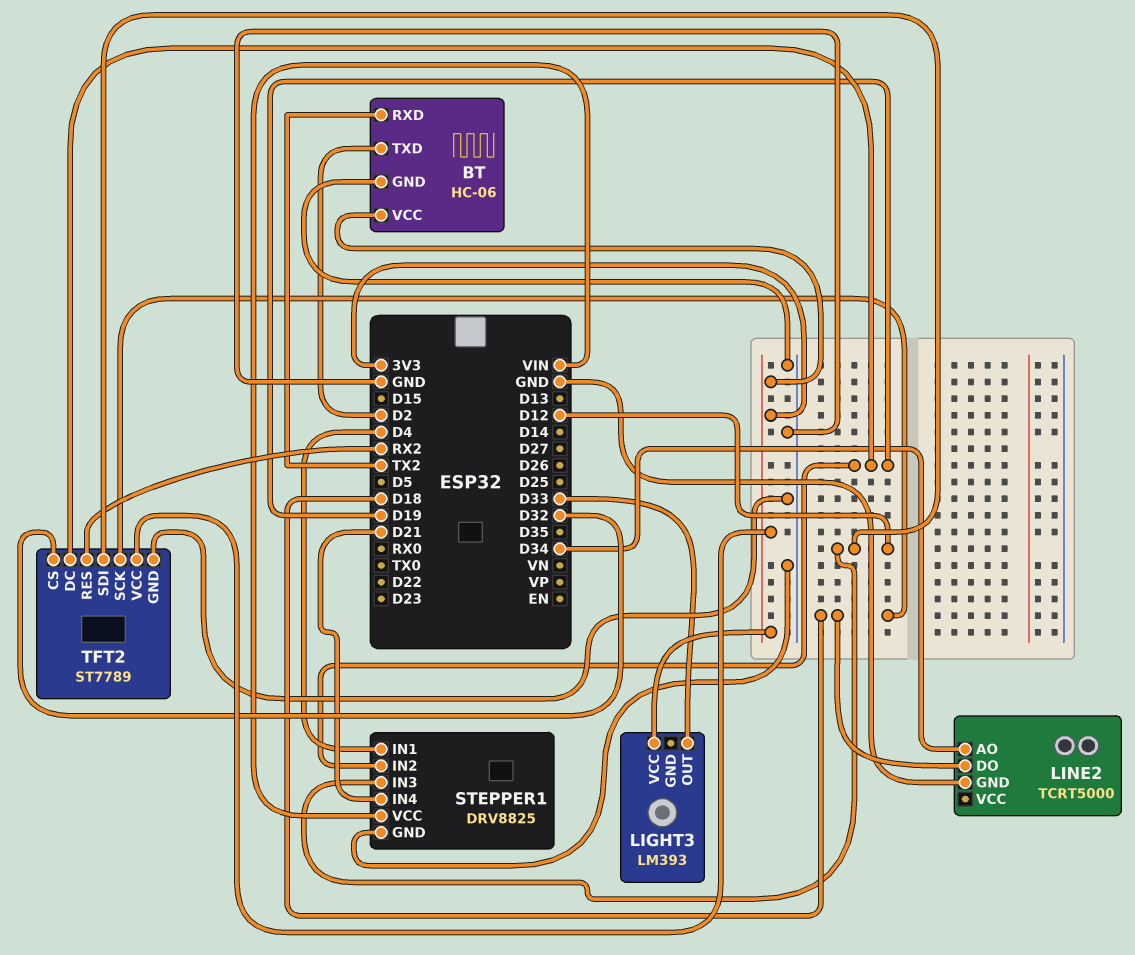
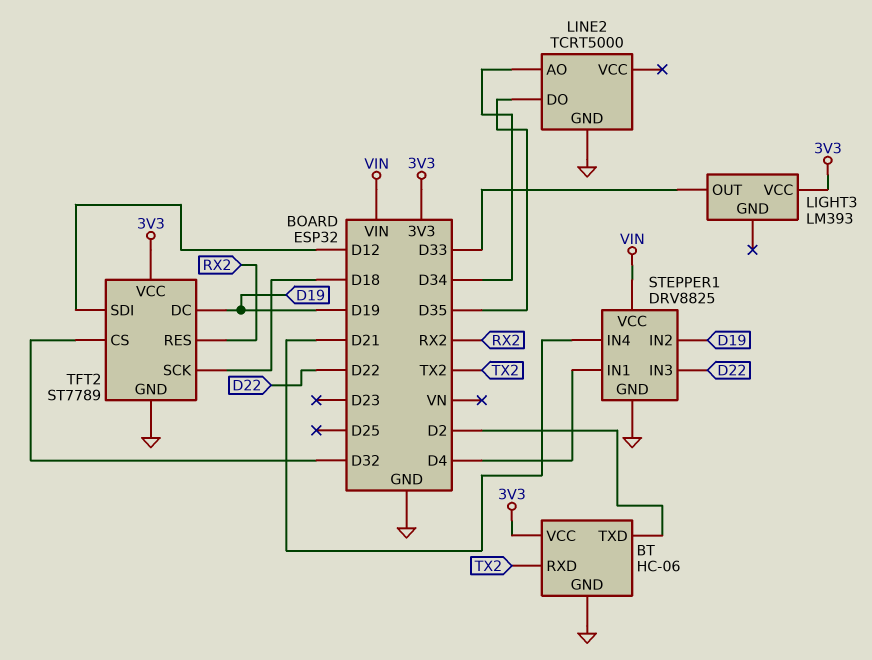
LINE2 pin DO: D18 -> D35
STEPPER1 pin IN3: D12 -> D22

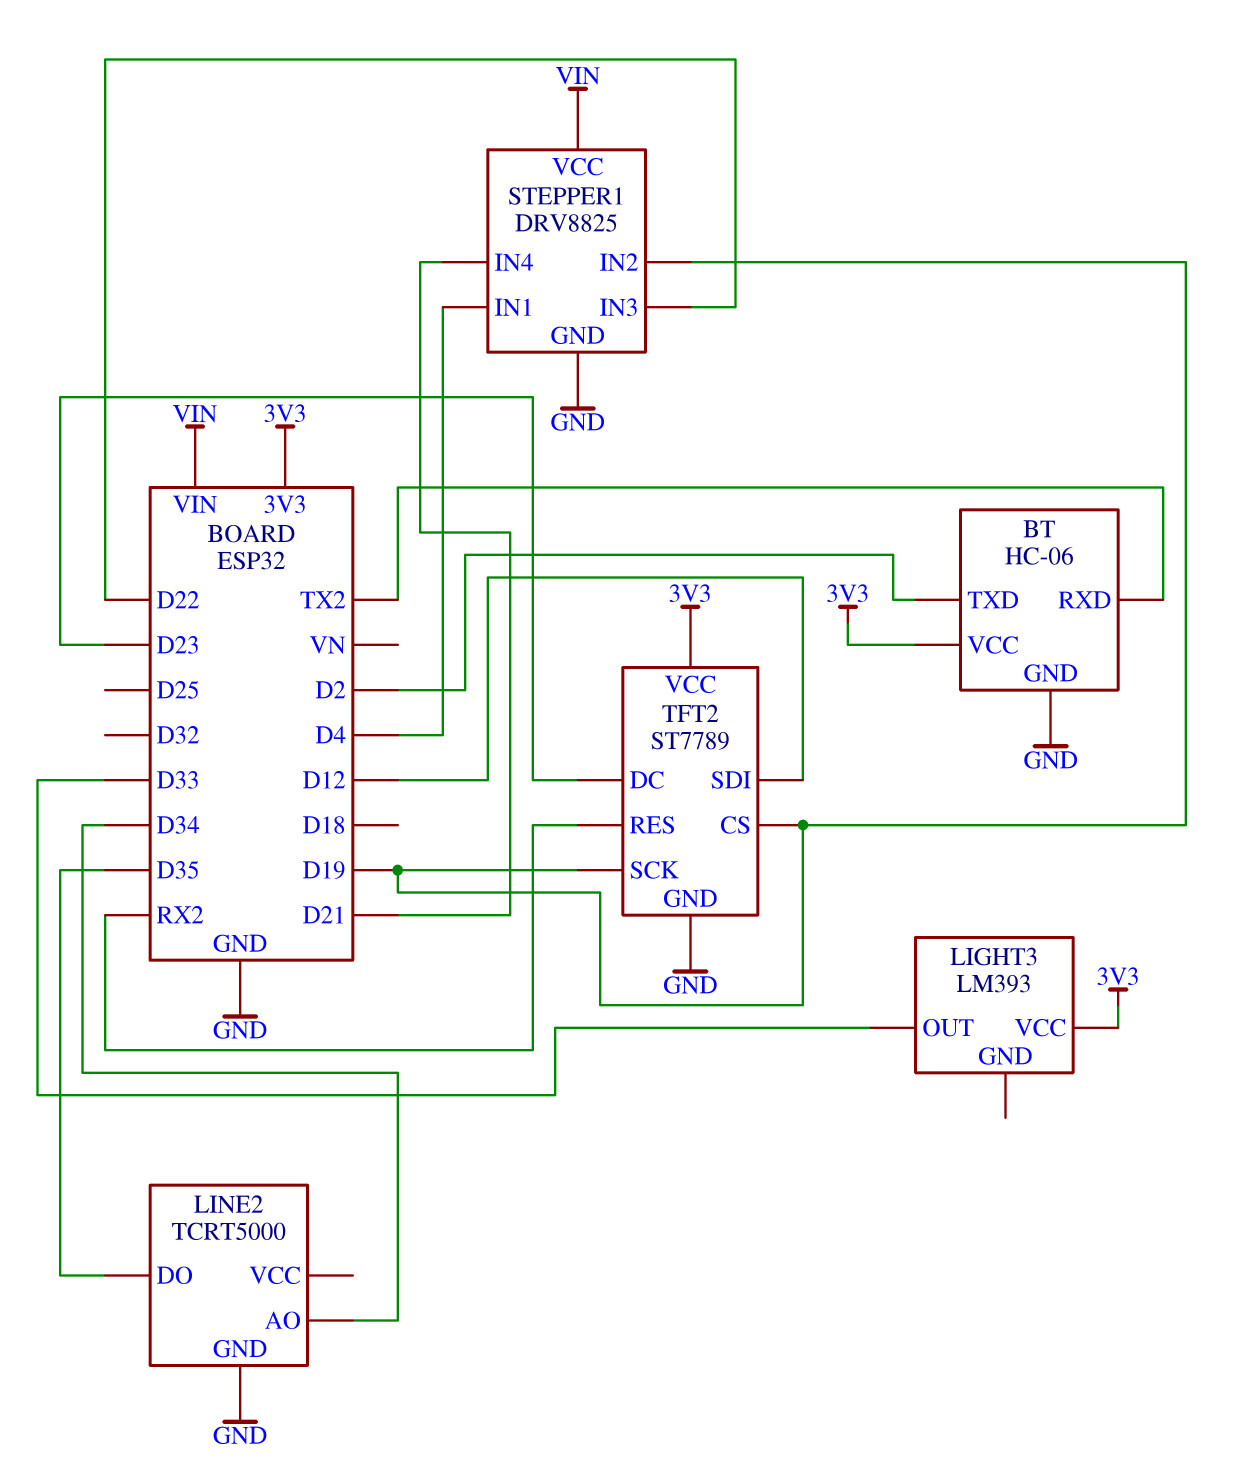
TFT2 pin CS: D32 -> D19
TFT2 pin DC: D19 -> D23
TFT2 pin SCK: D18 -> D19

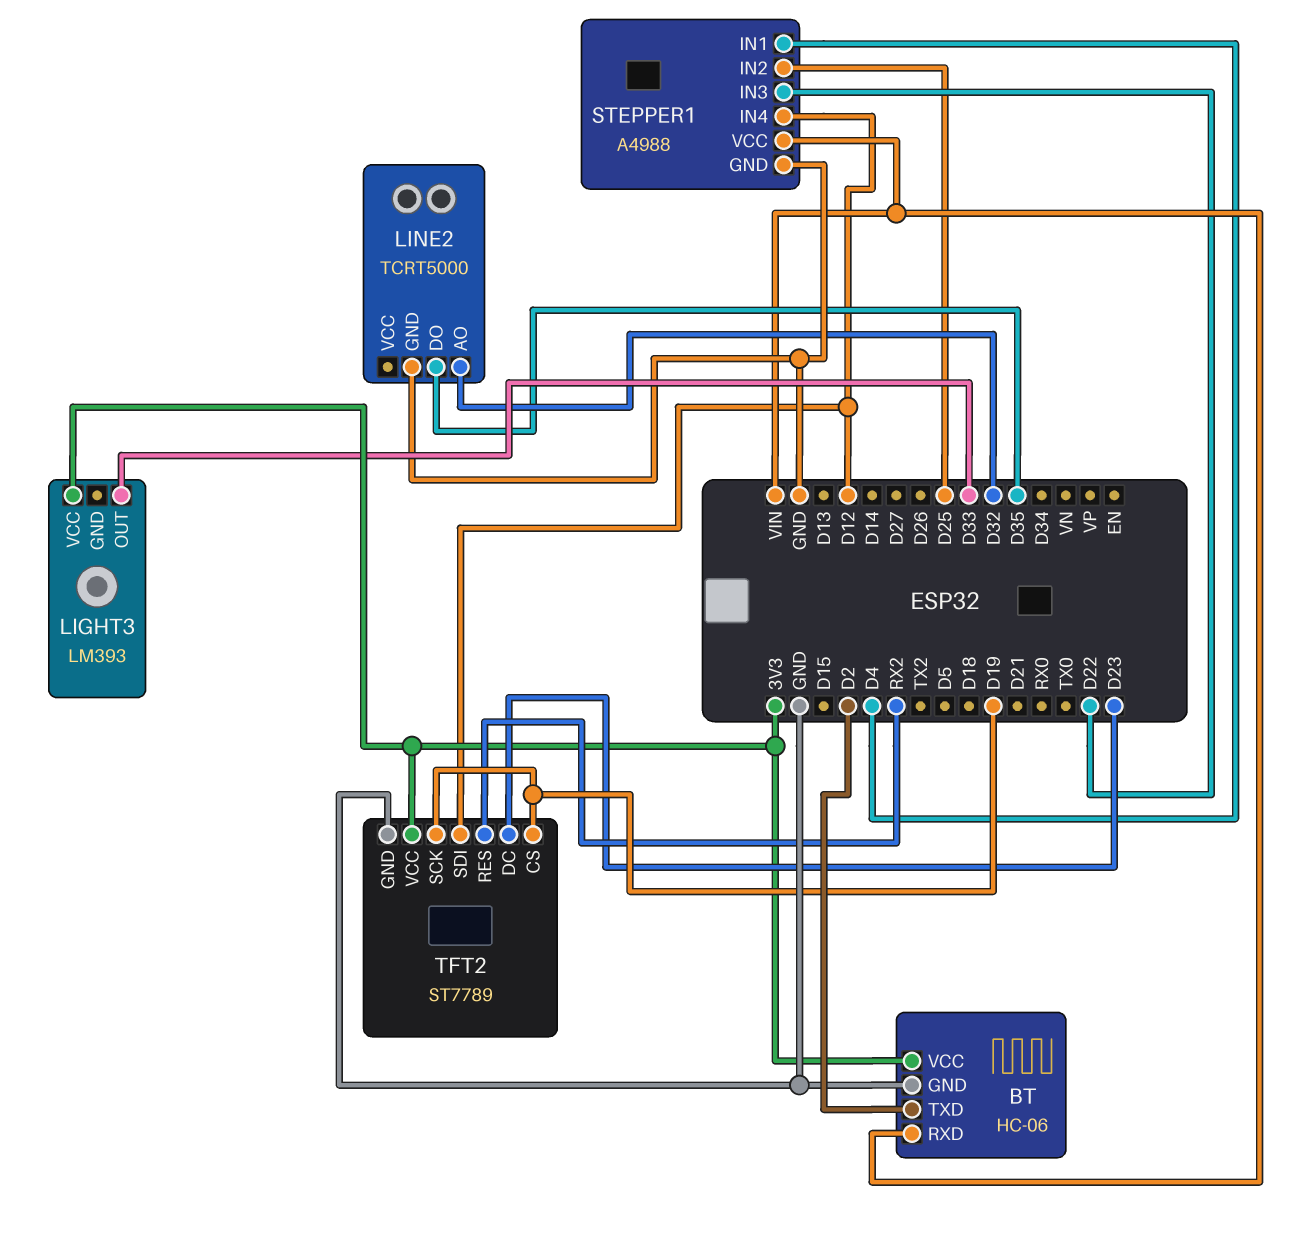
BT pin RXD: TX2 -> VIN
LINE2 pin AO: D34 -> D32
STEPPER1: DRV8825 -> A4988
STEPPER1 pin IN2: D19 -> D25
STEPPER1 pin IN4: D21 -> D12

